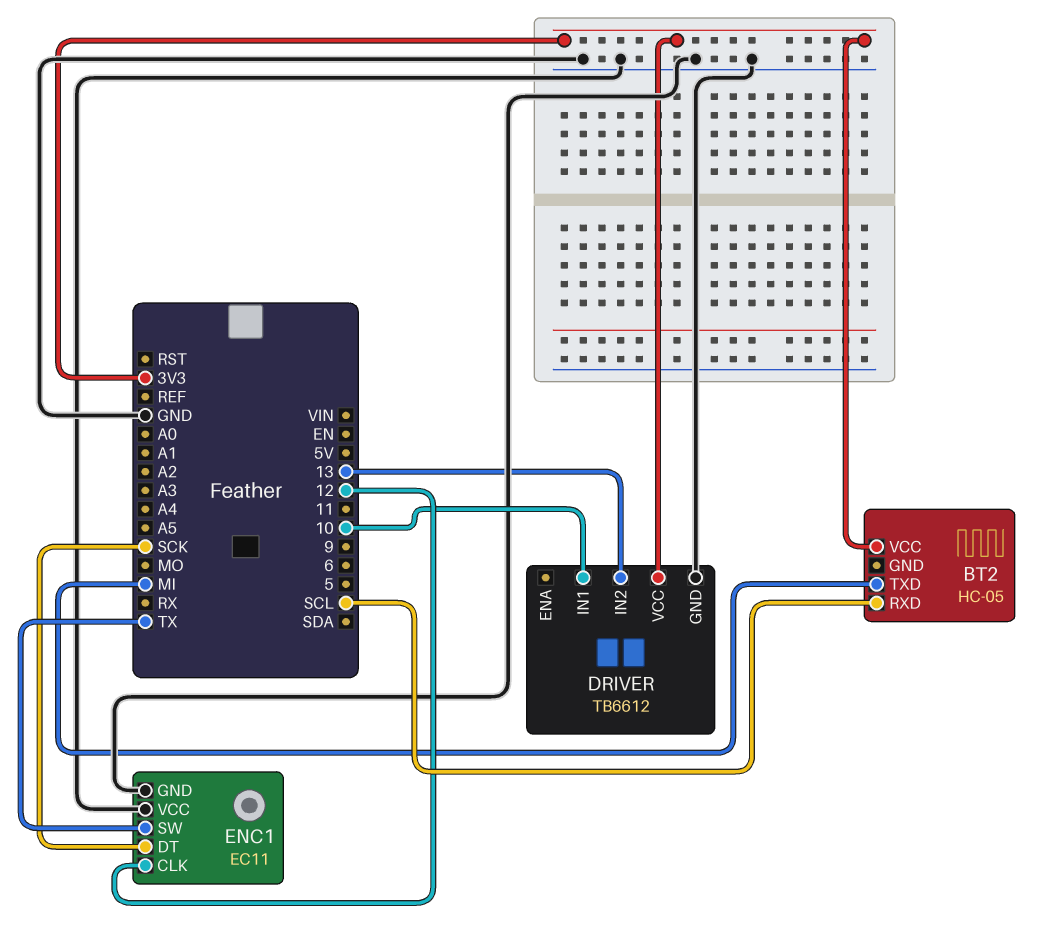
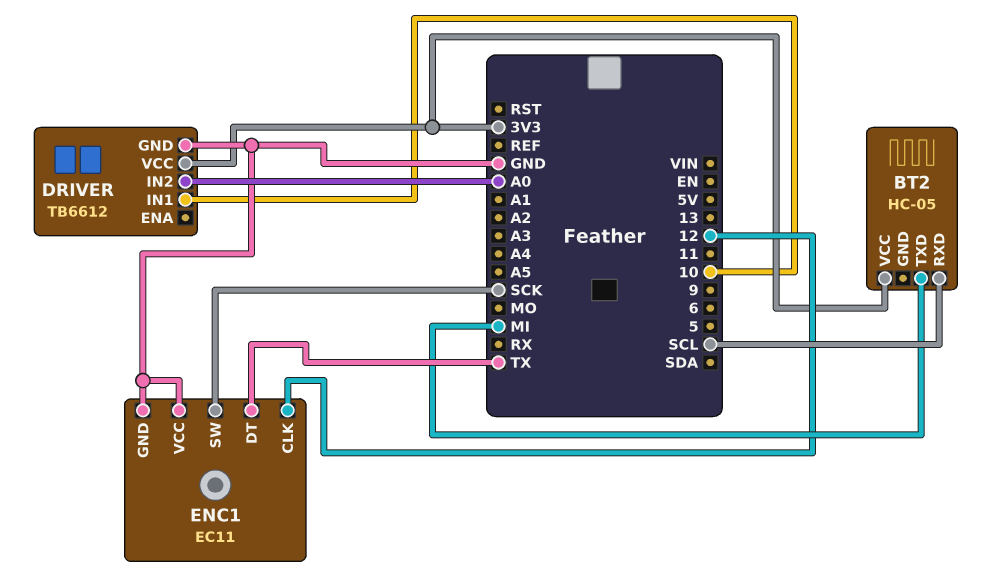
DRIVER pin IN2: 13 -> A0
ENC1 pin DT: SCK -> TX
ENC1 pin SW: TX -> SCK

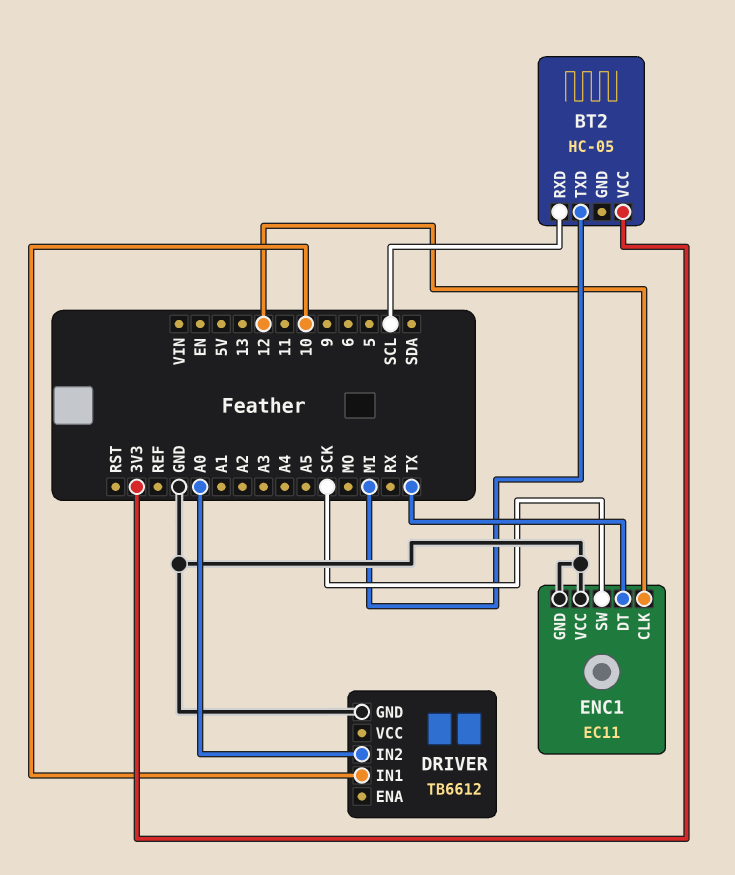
DRIVER pin VCC: 3V3 -> none

